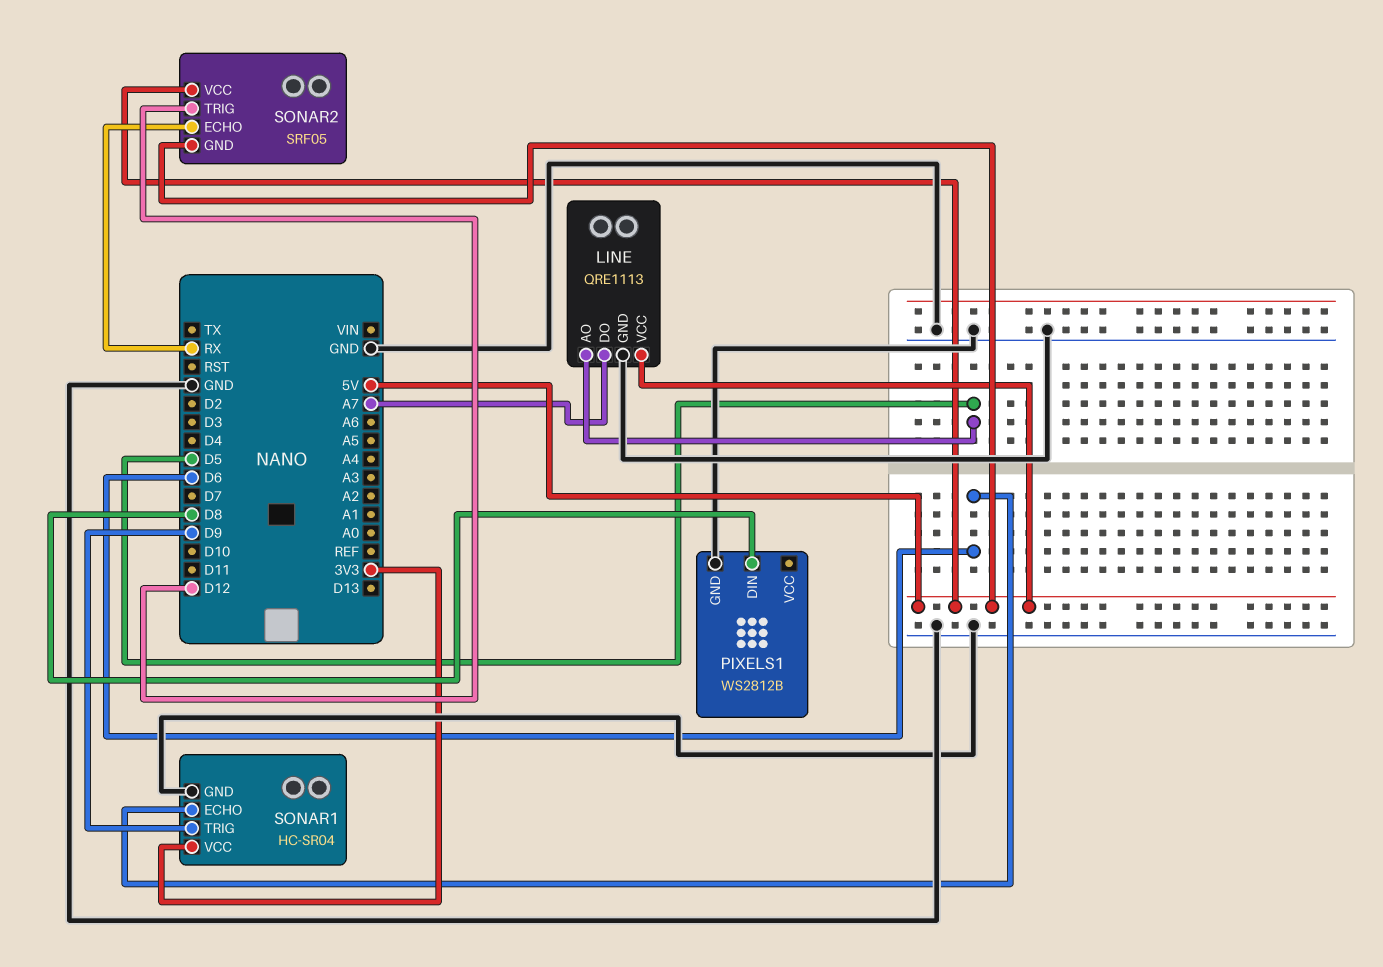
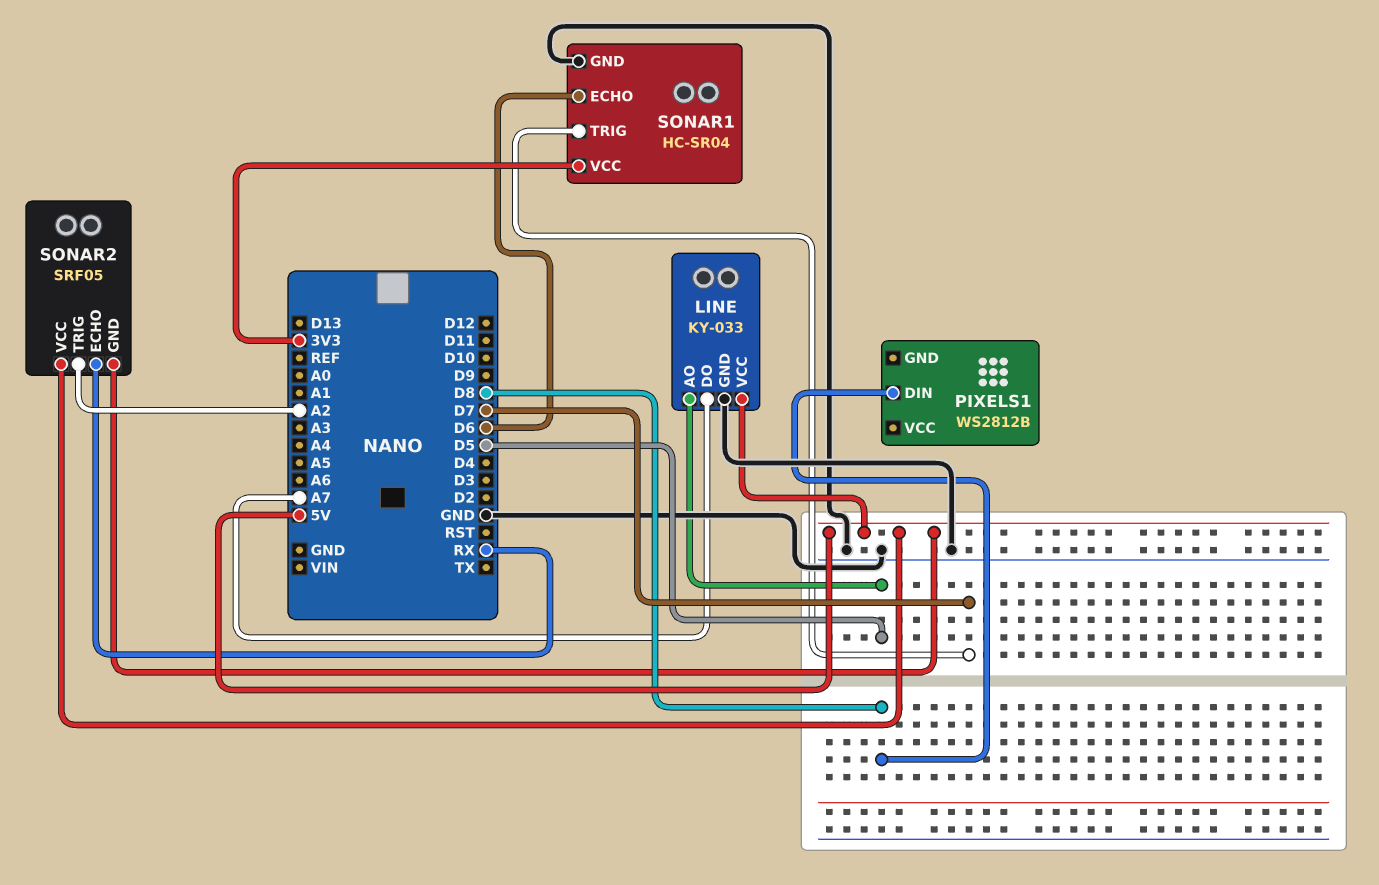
LINE: QRE1113 -> KY-033
PIXELS1 pin GND: GND -> none
SONAR1 pin TRIG: D9 -> D7
SONAR2 pin TRIG: D12 -> A2

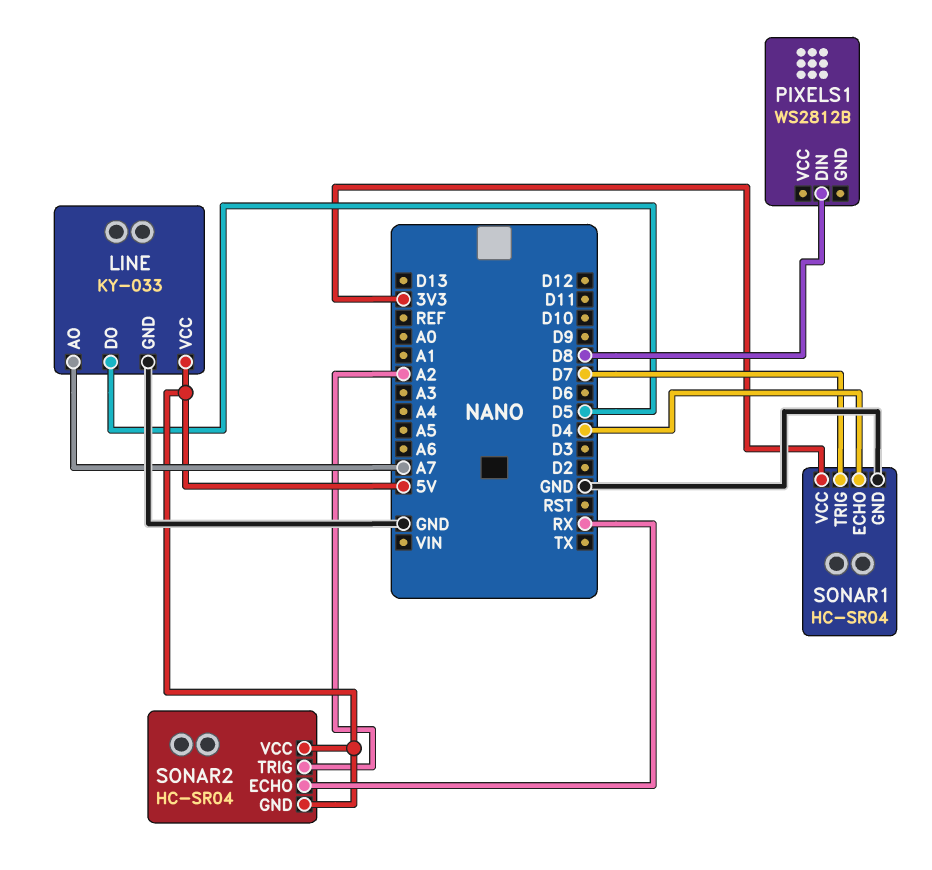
LINE pin AO: D5 -> A7
LINE pin DO: A7 -> D5
SONAR1 pin ECHO: D6 -> D4
SONAR2: SRF05 -> HC-SR04

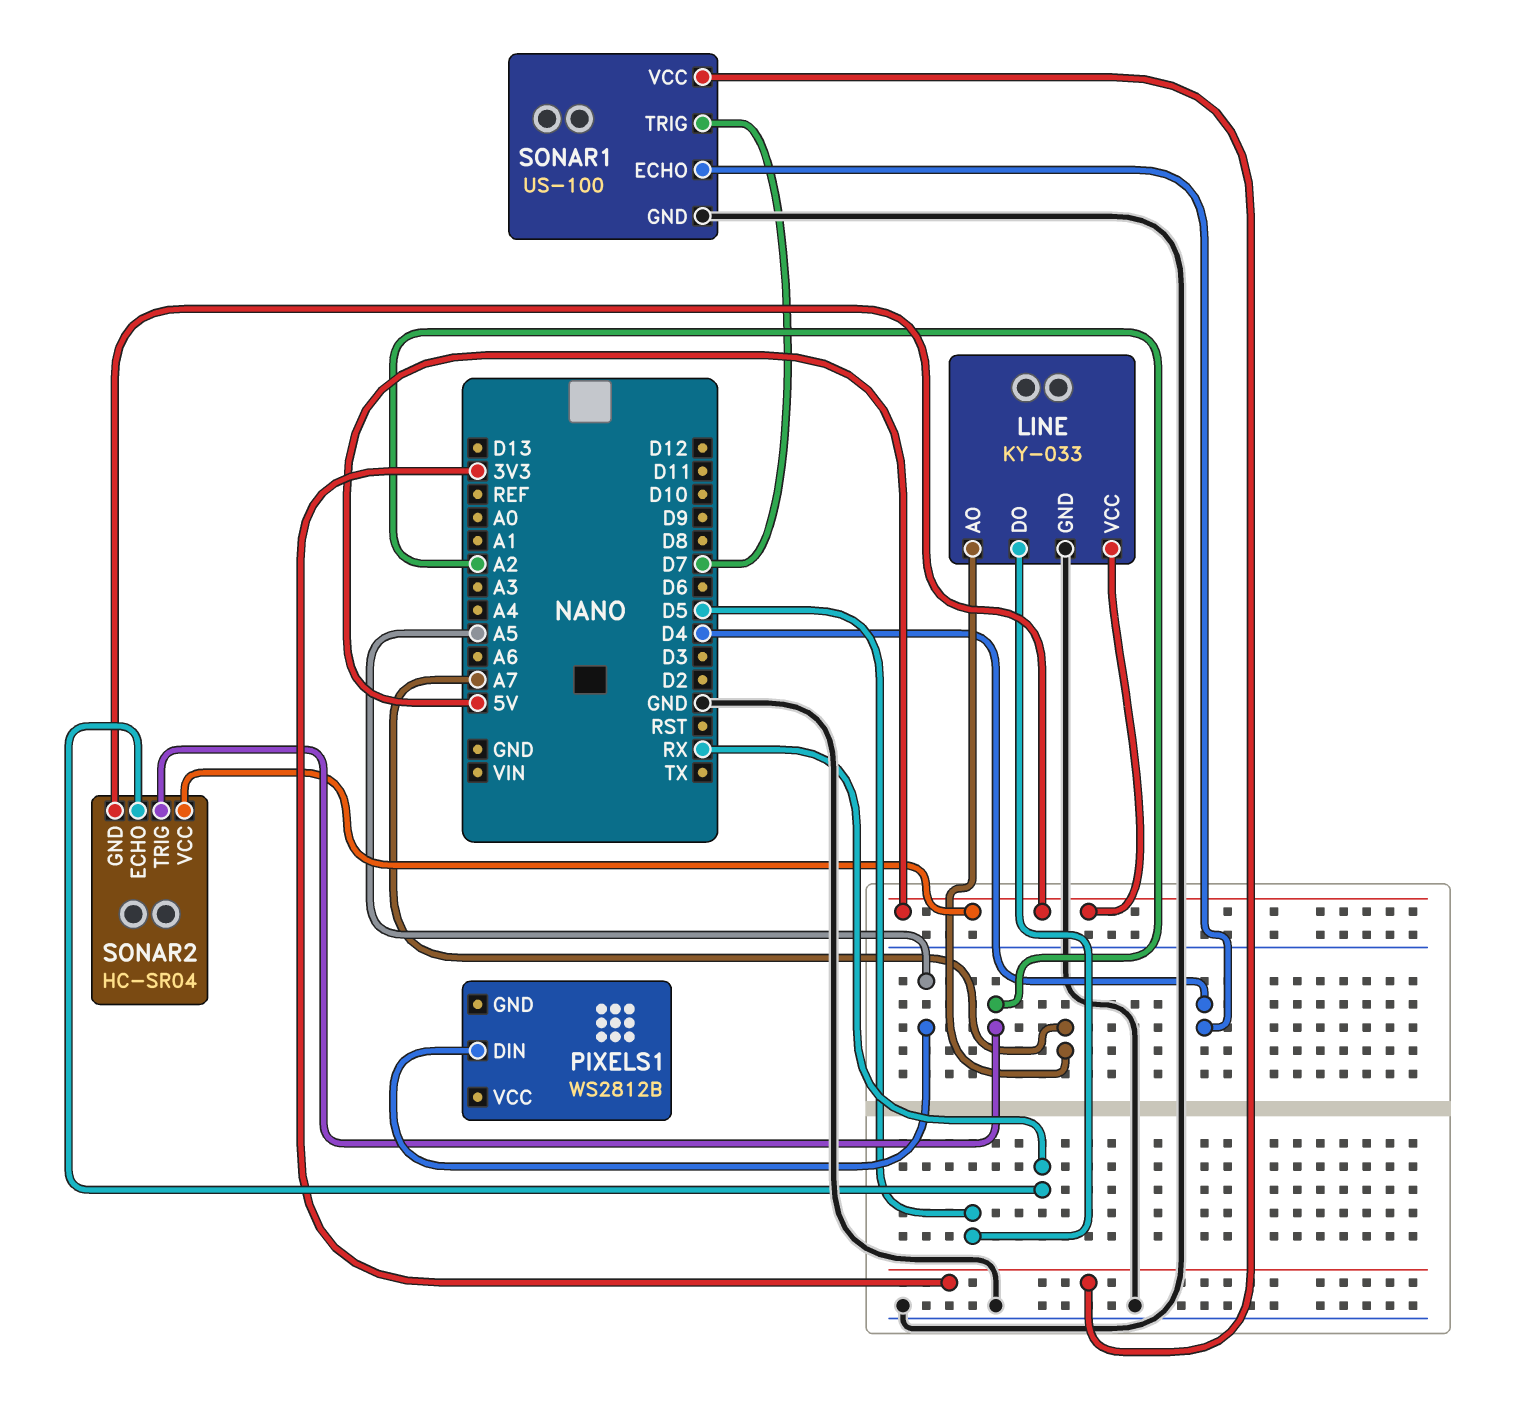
PIXELS1 pin DIN: D8 -> A5
SONAR1: HC-SR04 -> US-100

